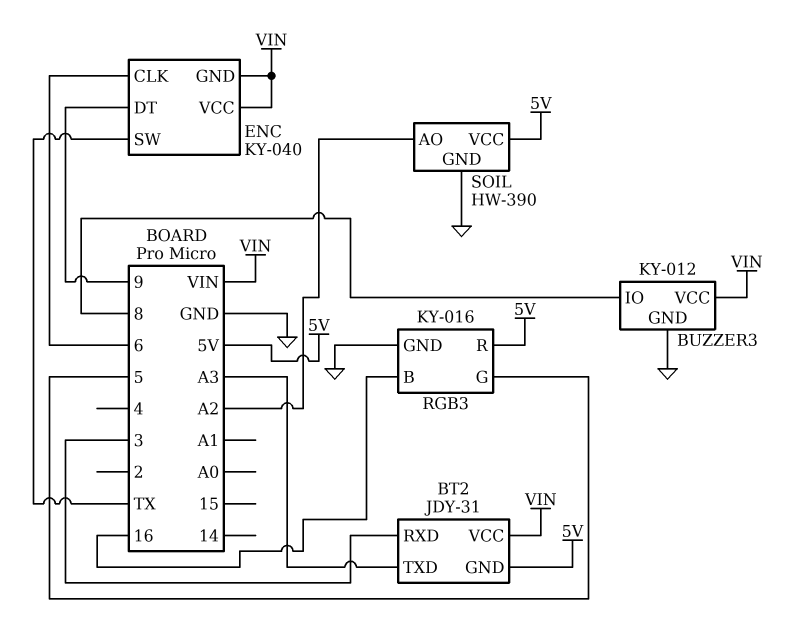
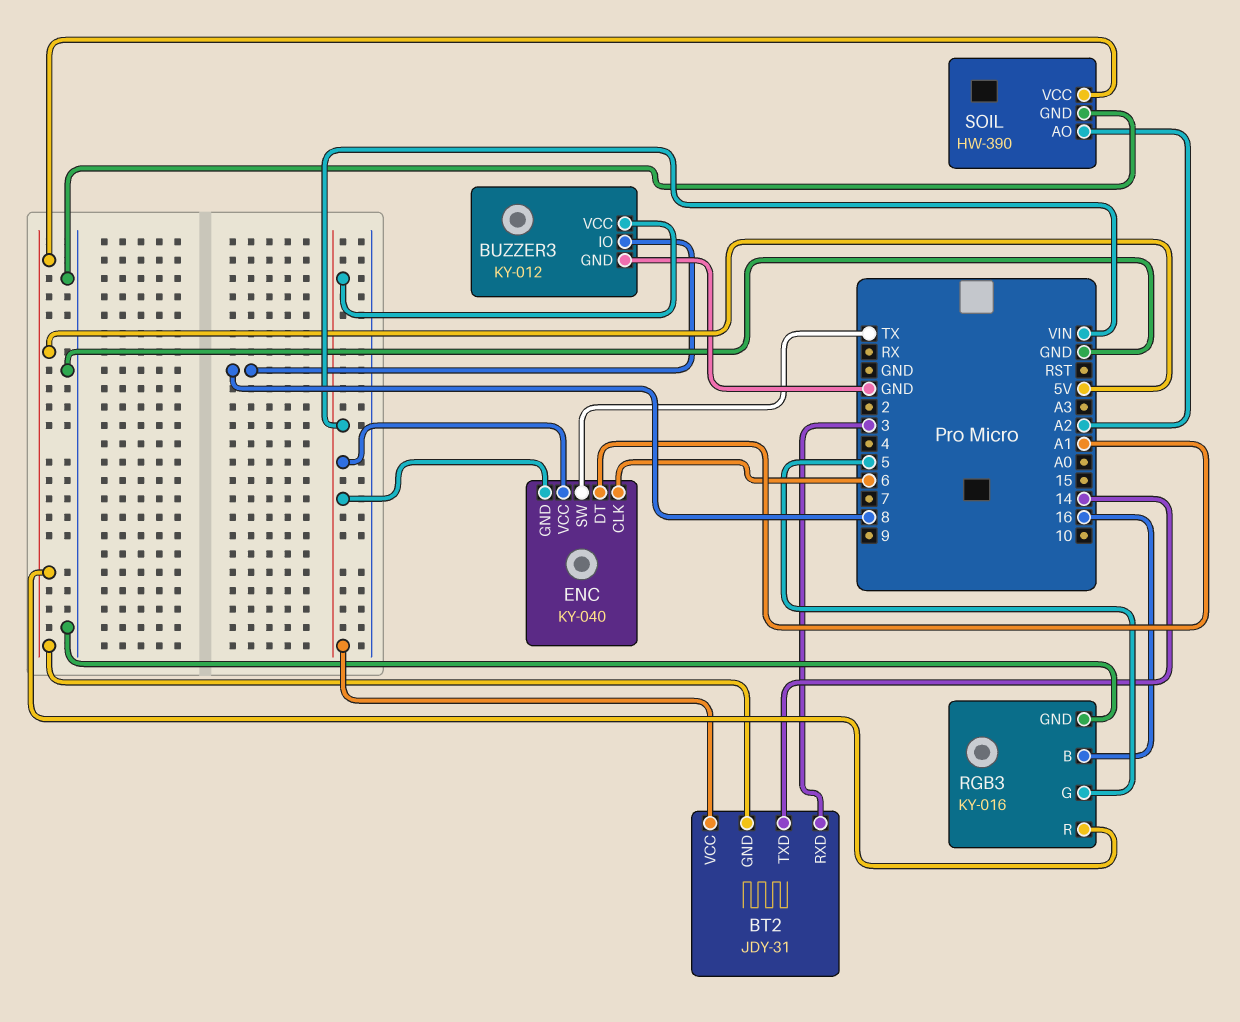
BT2 pin TXD: A3 -> 14
ENC pin DT: 9 -> A1

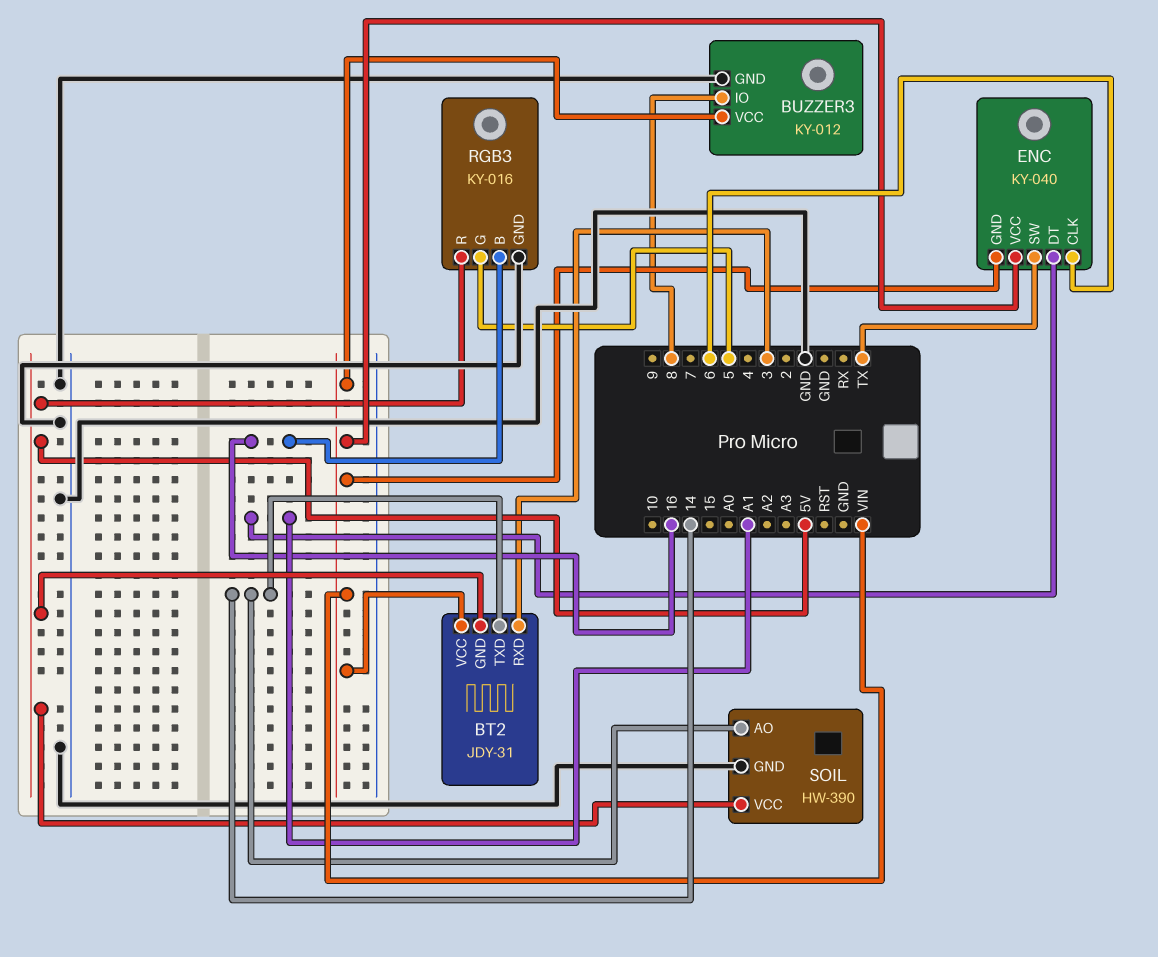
SOIL pin AO: A2 -> 14

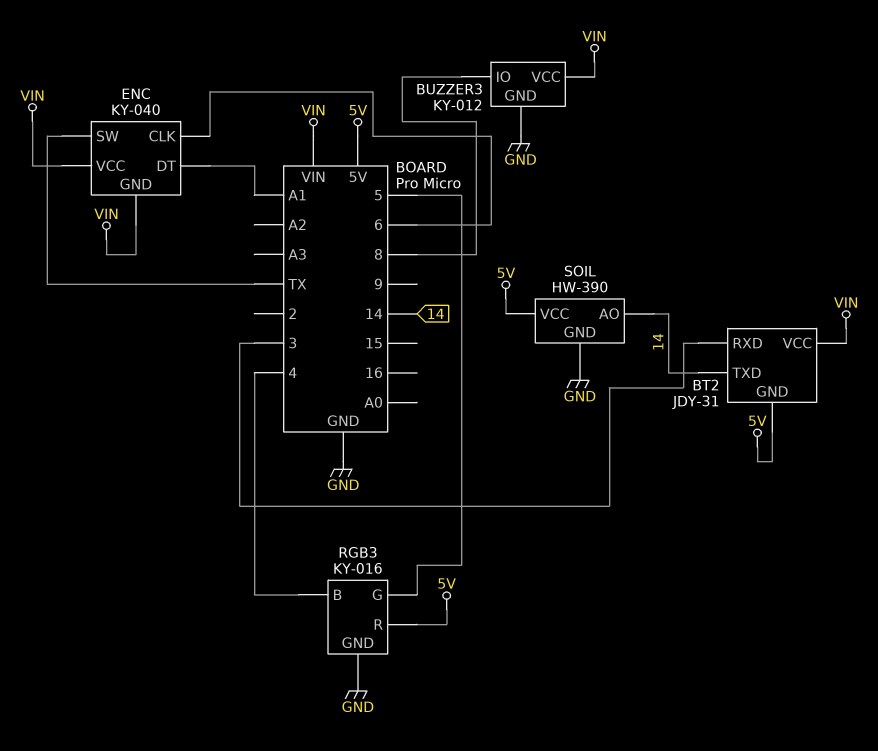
RGB3 pin B: 16 -> 4

